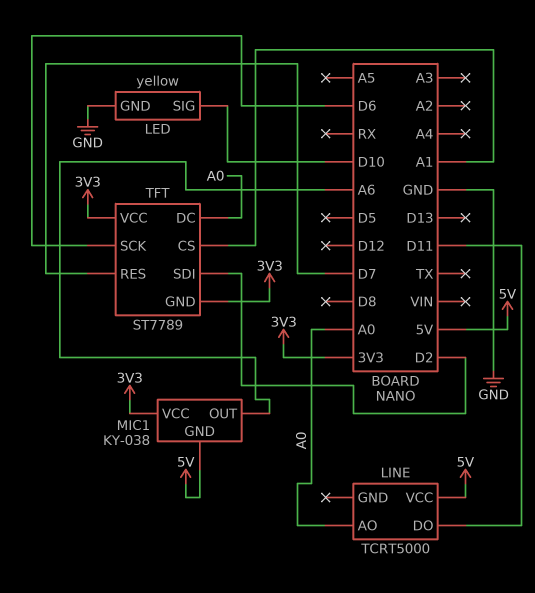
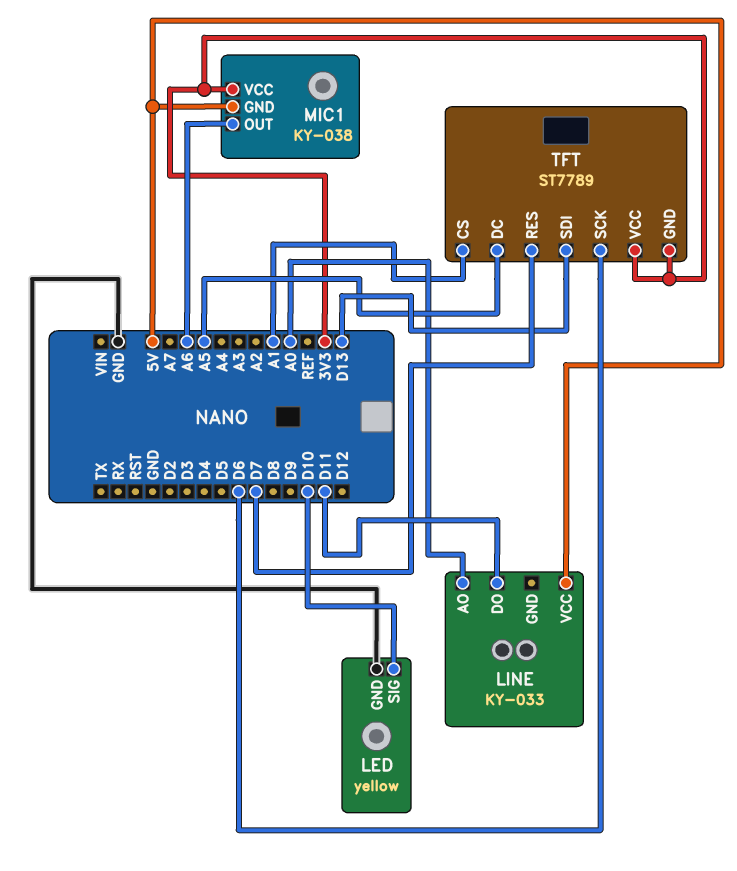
LINE: TCRT5000 -> KY-033
TFT pin DC: A0 -> A5
TFT pin SDI: D2 -> D13

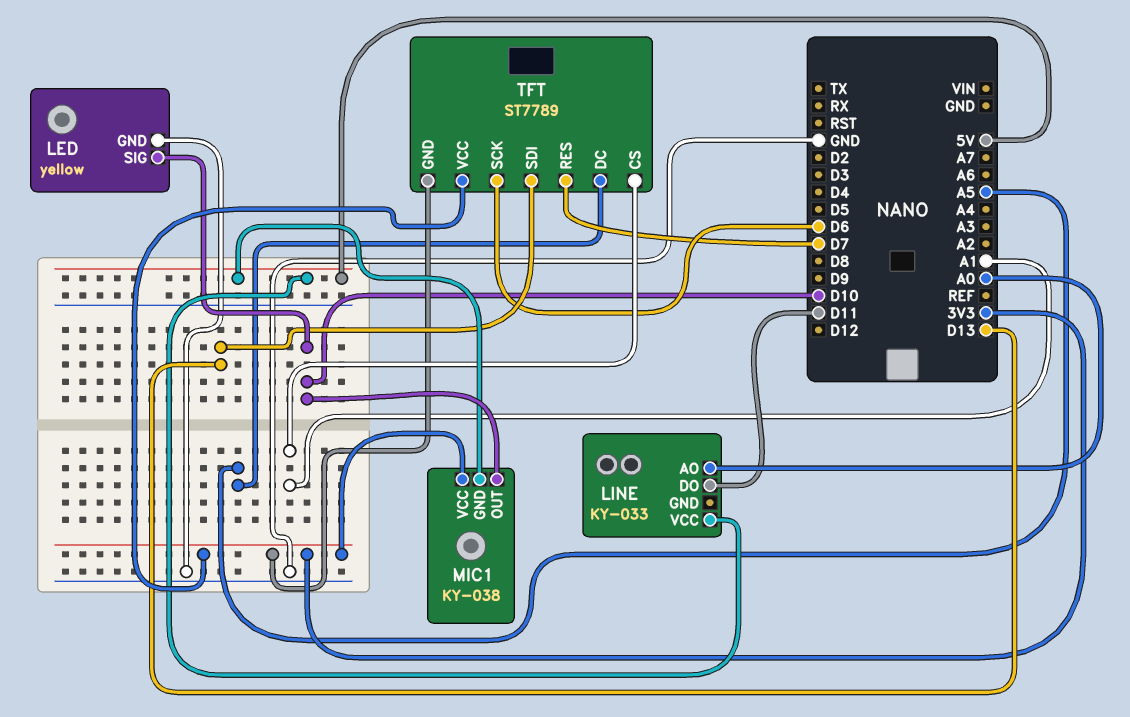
MIC1 pin OUT: A6 -> D10

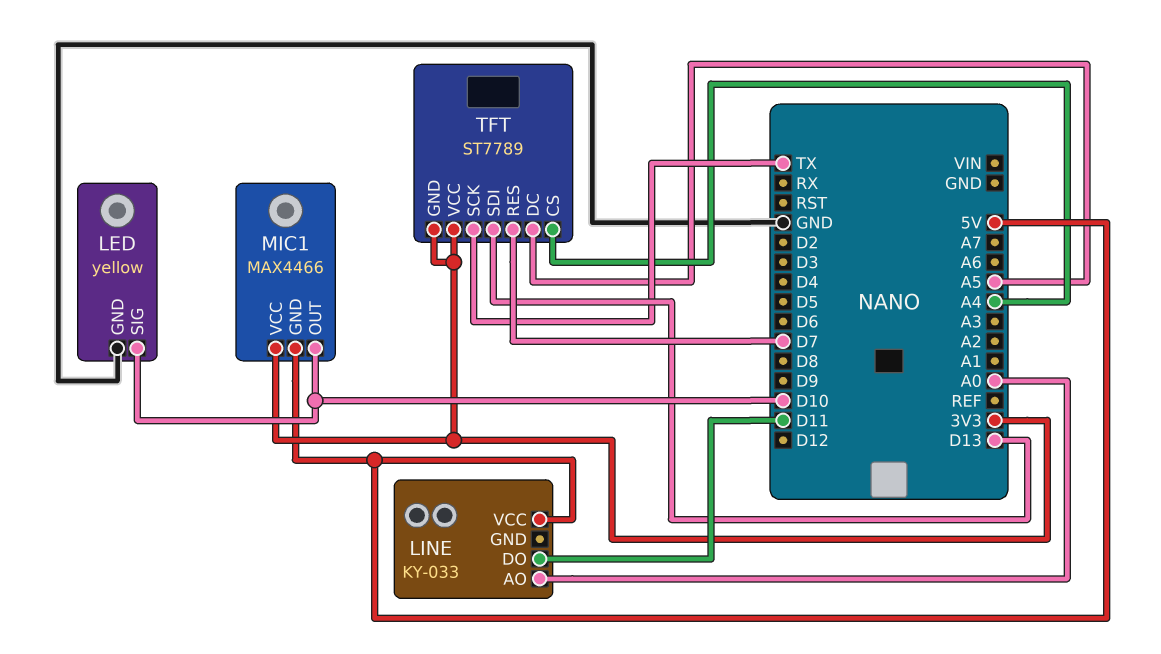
MIC1: KY-038 -> MAX4466
TFT pin CS: A1 -> A4
TFT pin SCK: D6 -> TX

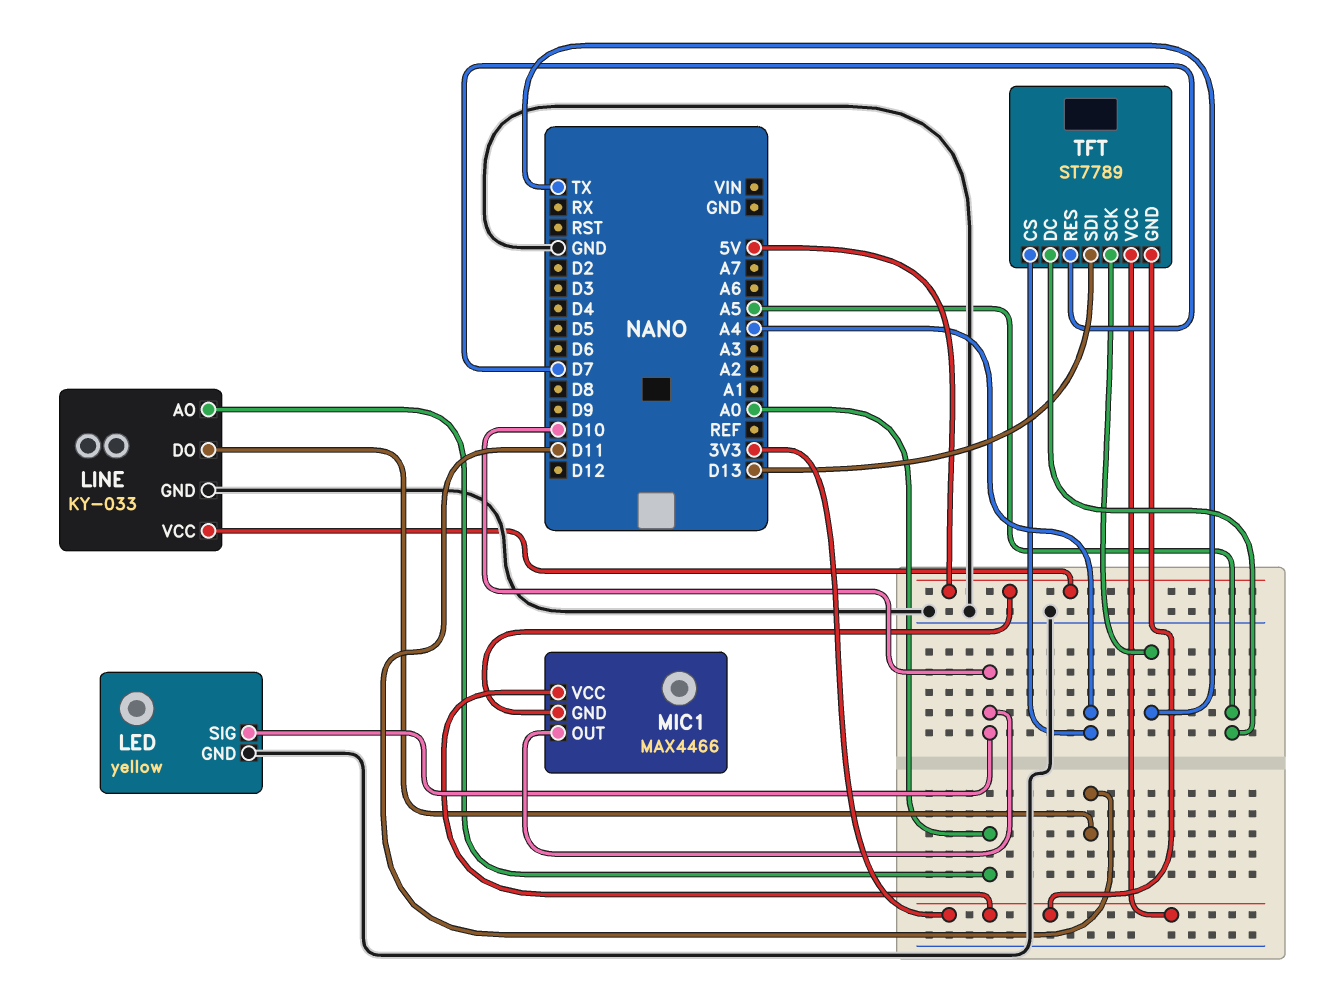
LINE pin GND: none -> GND

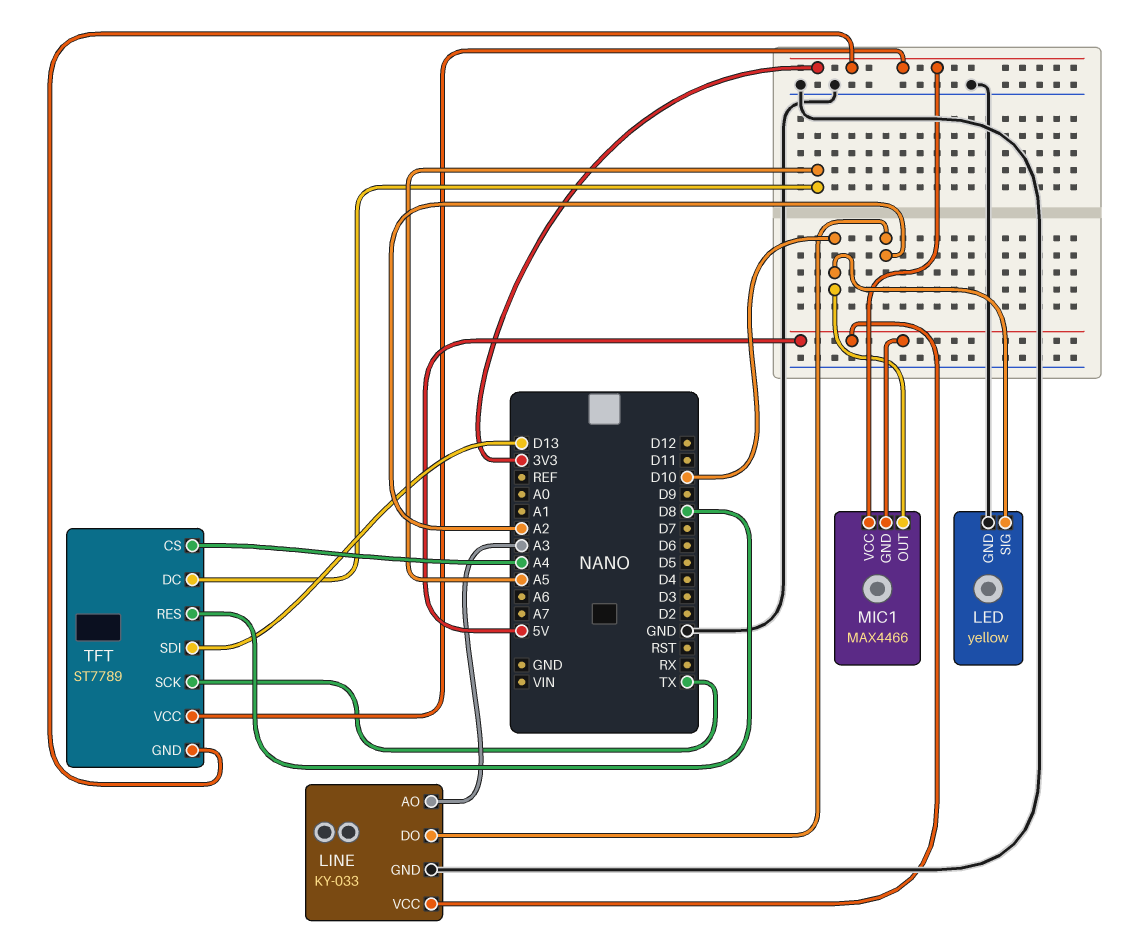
LINE pin AO: A0 -> A3
LINE pin DO: D11 -> A2
TFT pin RES: D7 -> D8

